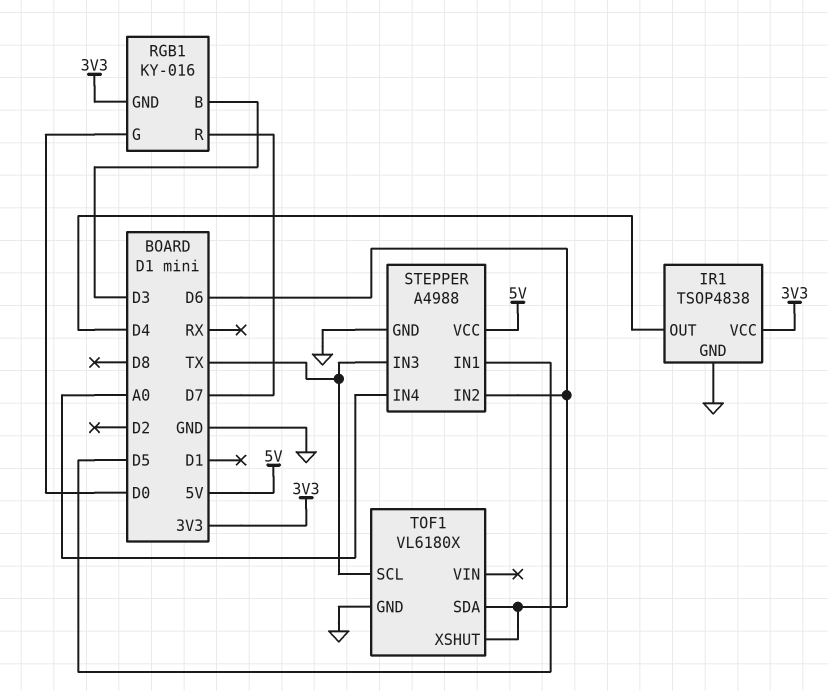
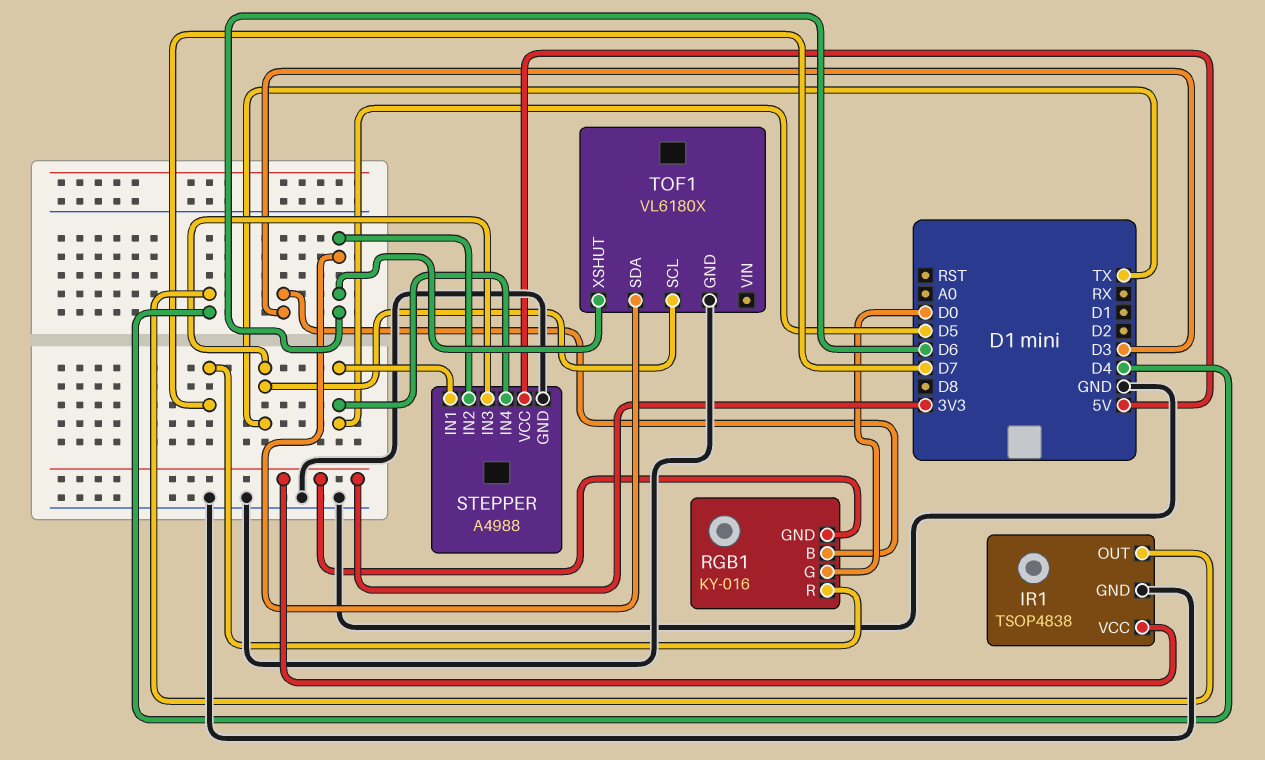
STEPPER pin IN4: A0 -> D5

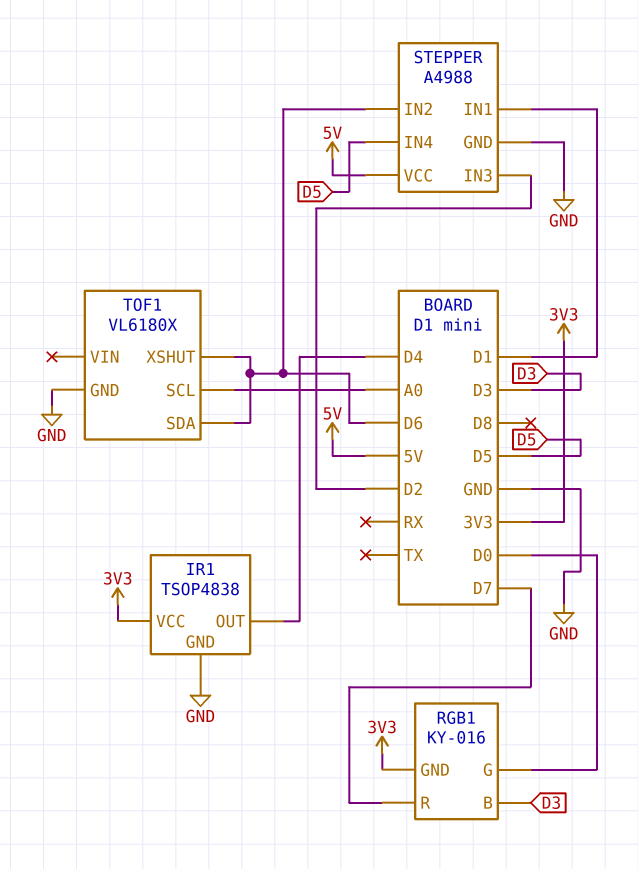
STEPPER pin IN1: D5 -> D1
STEPPER pin IN3: TX -> D2
TOF1 pin SCL: TX -> A0

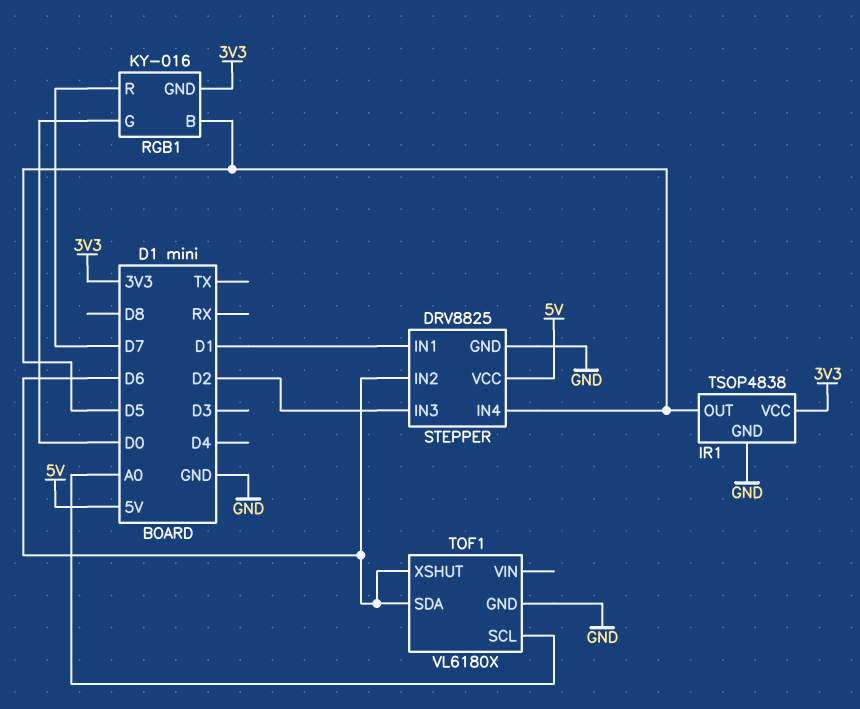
IR1 pin OUT: D4 -> D5
RGB1 pin B: D3 -> D5
STEPPER: A4988 -> DRV8825

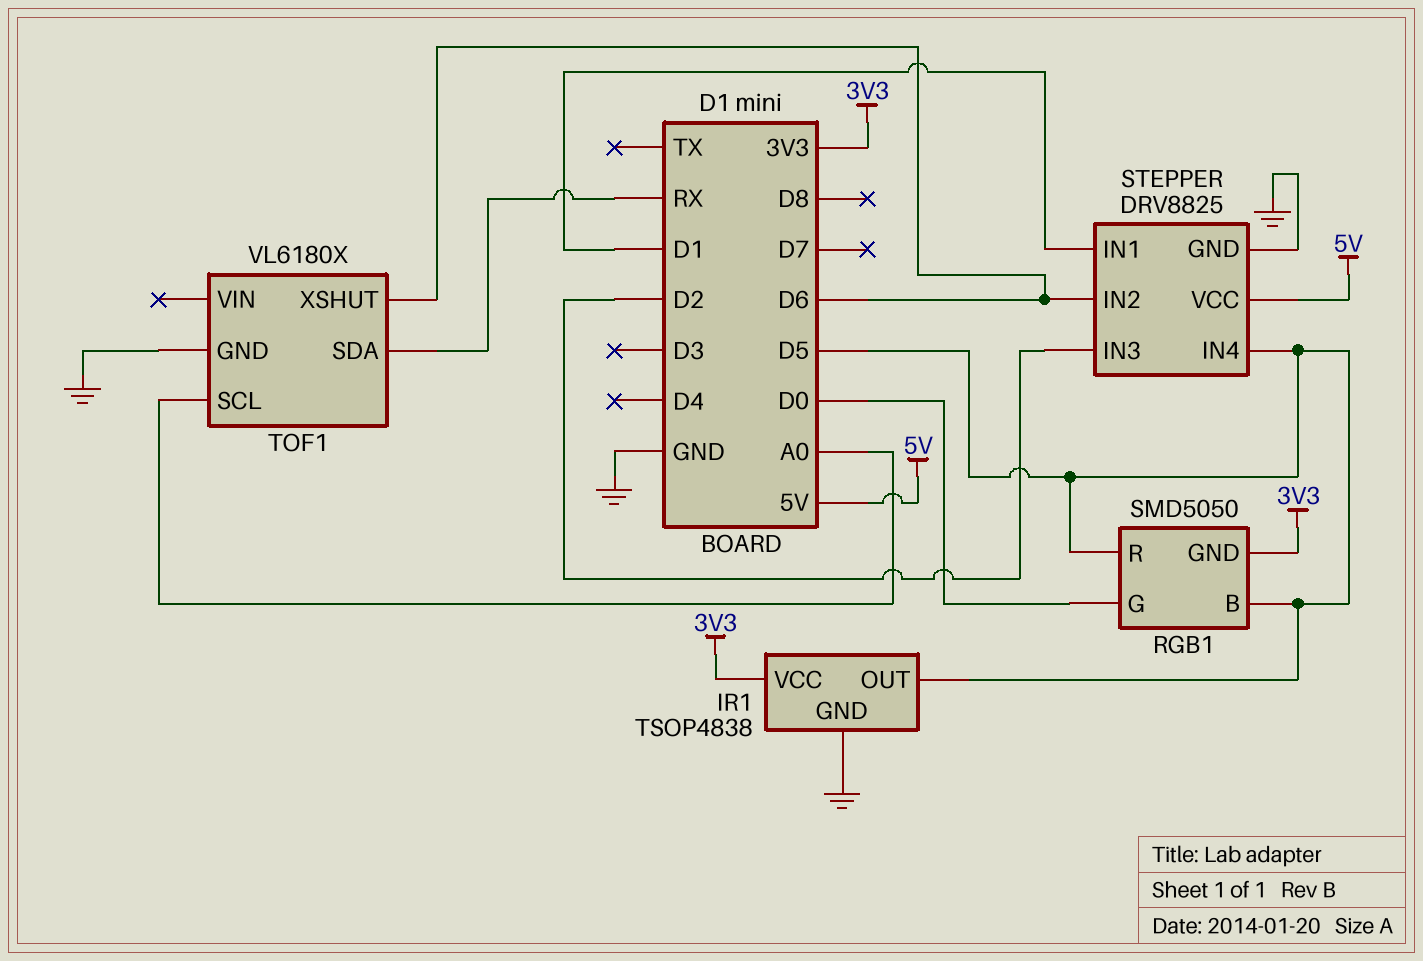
RGB1: KY-016 -> SMD5050
RGB1 pin R: D7 -> D5
TOF1 pin SDA: D6 -> RX

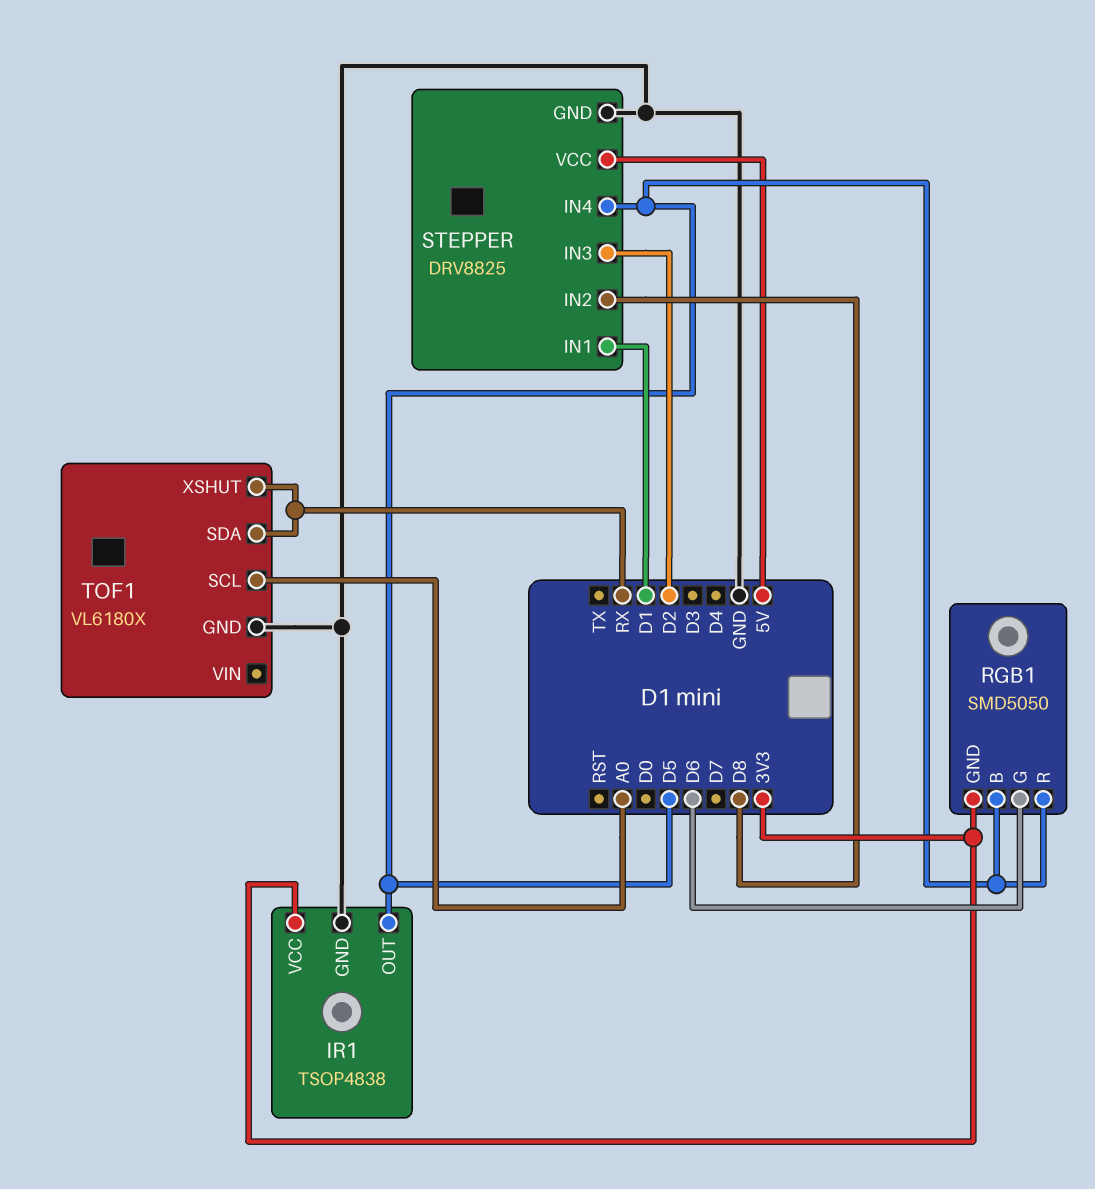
RGB1 pin G: D0 -> D6
STEPPER pin IN2: D6 -> D8
TOF1 pin XSHUT: D6 -> RX

